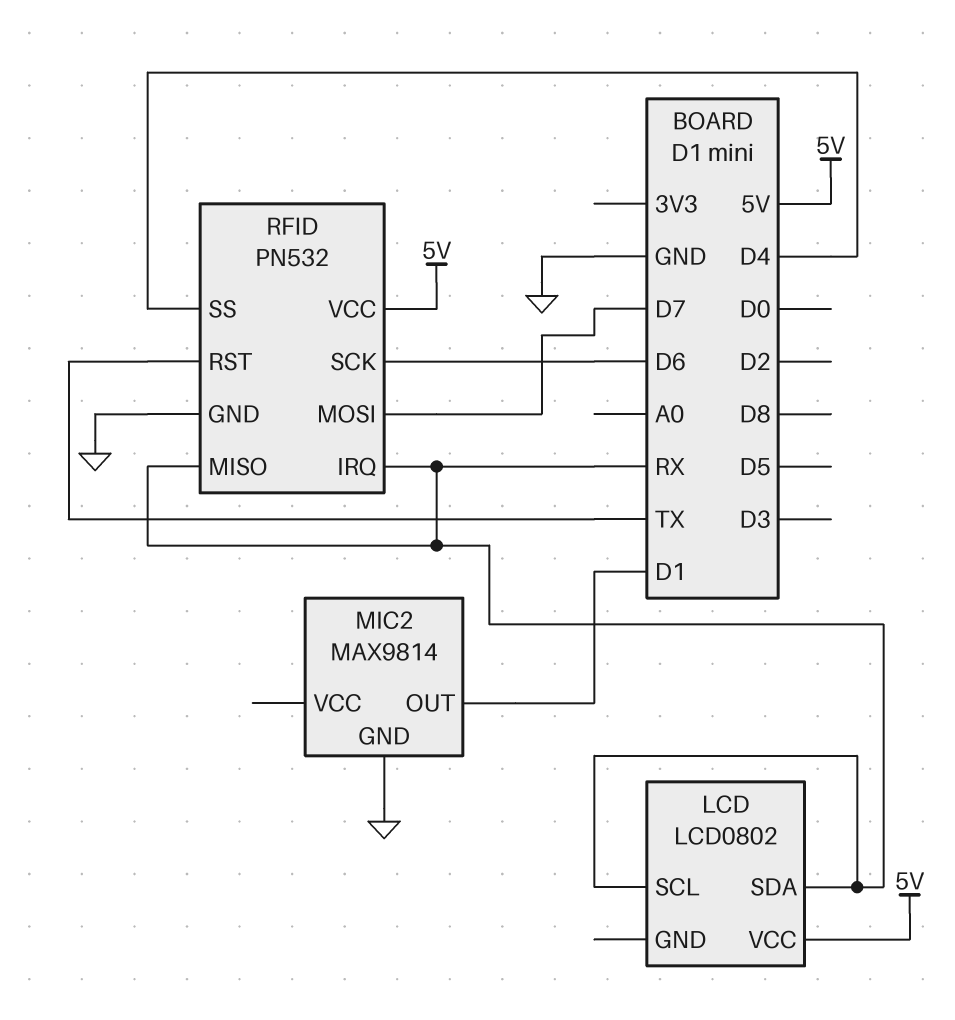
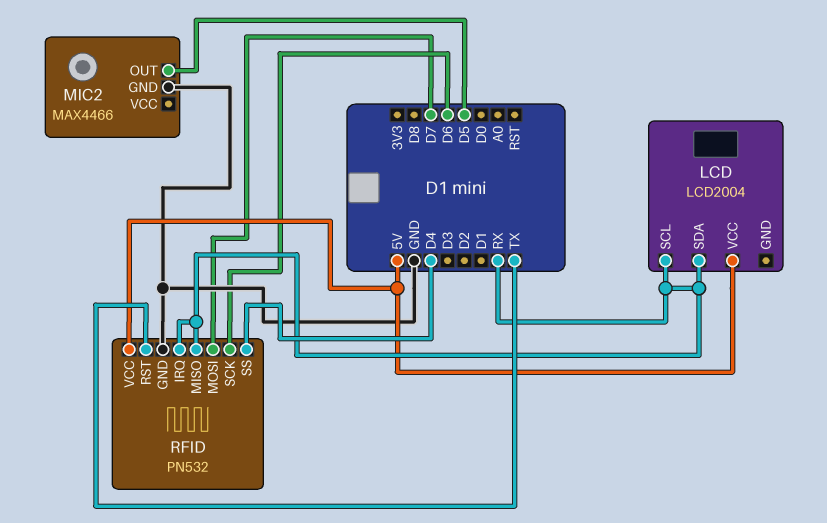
LCD: LCD0802 -> LCD2004
MIC2: MAX9814 -> MAX4466
MIC2 pin OUT: D1 -> D5

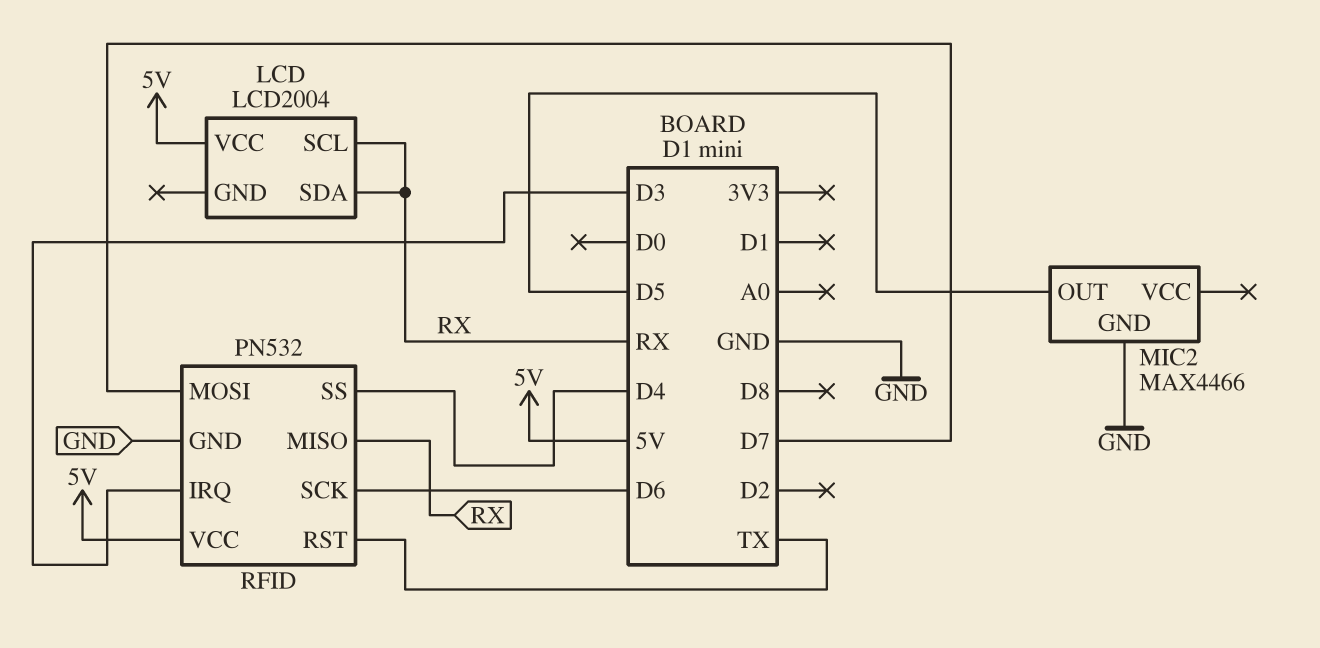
RFID pin IRQ: RX -> D3

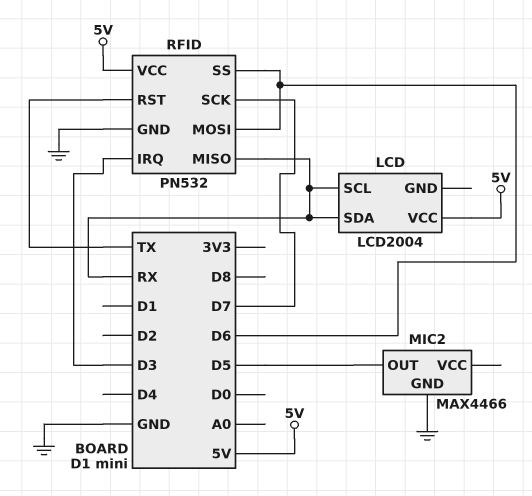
RFID pin MOSI: D7 -> D6
RFID pin SCK: D6 -> D7
RFID pin SS: D4 -> D6

